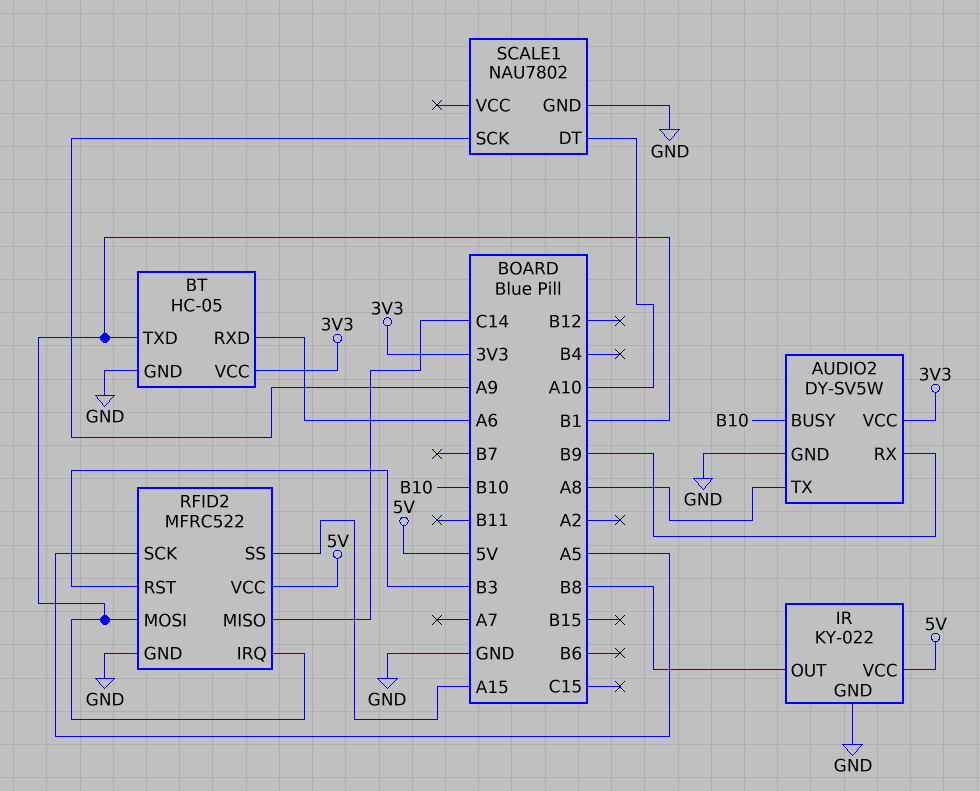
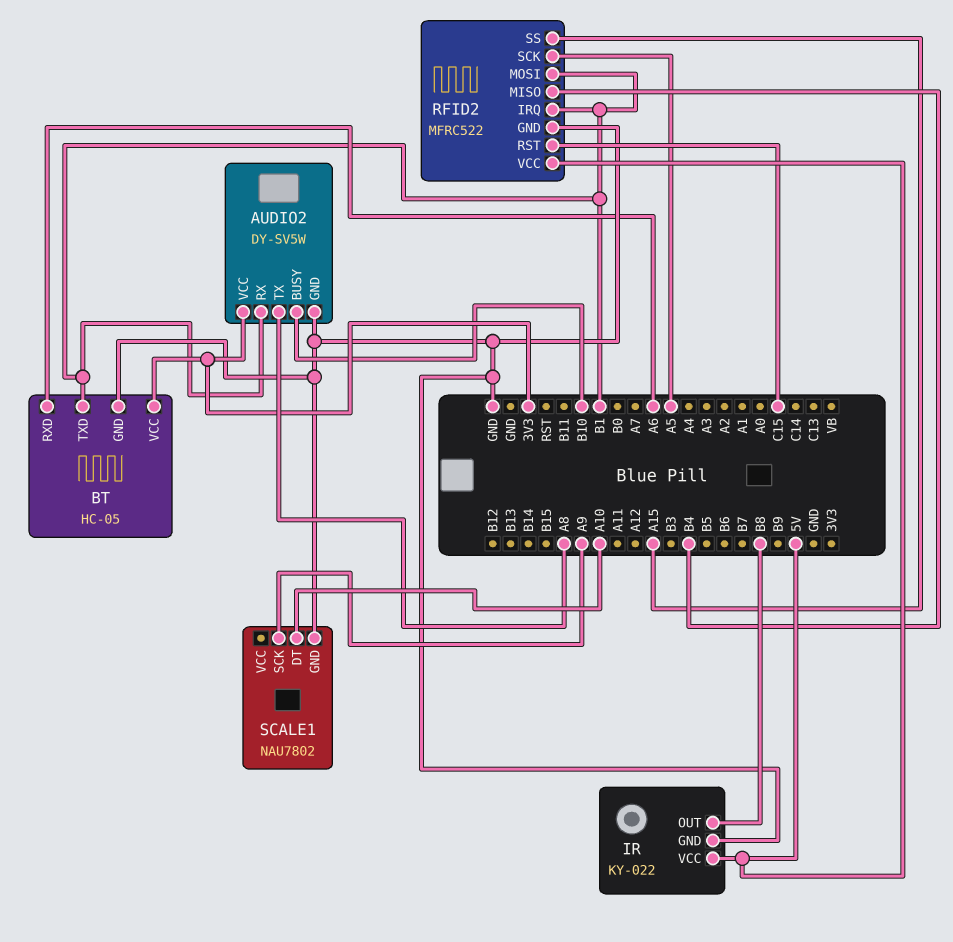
AUDIO2 pin RX: B9 -> B1
RFID2 pin MISO: C14 -> B4
RFID2 pin RST: B3 -> C15

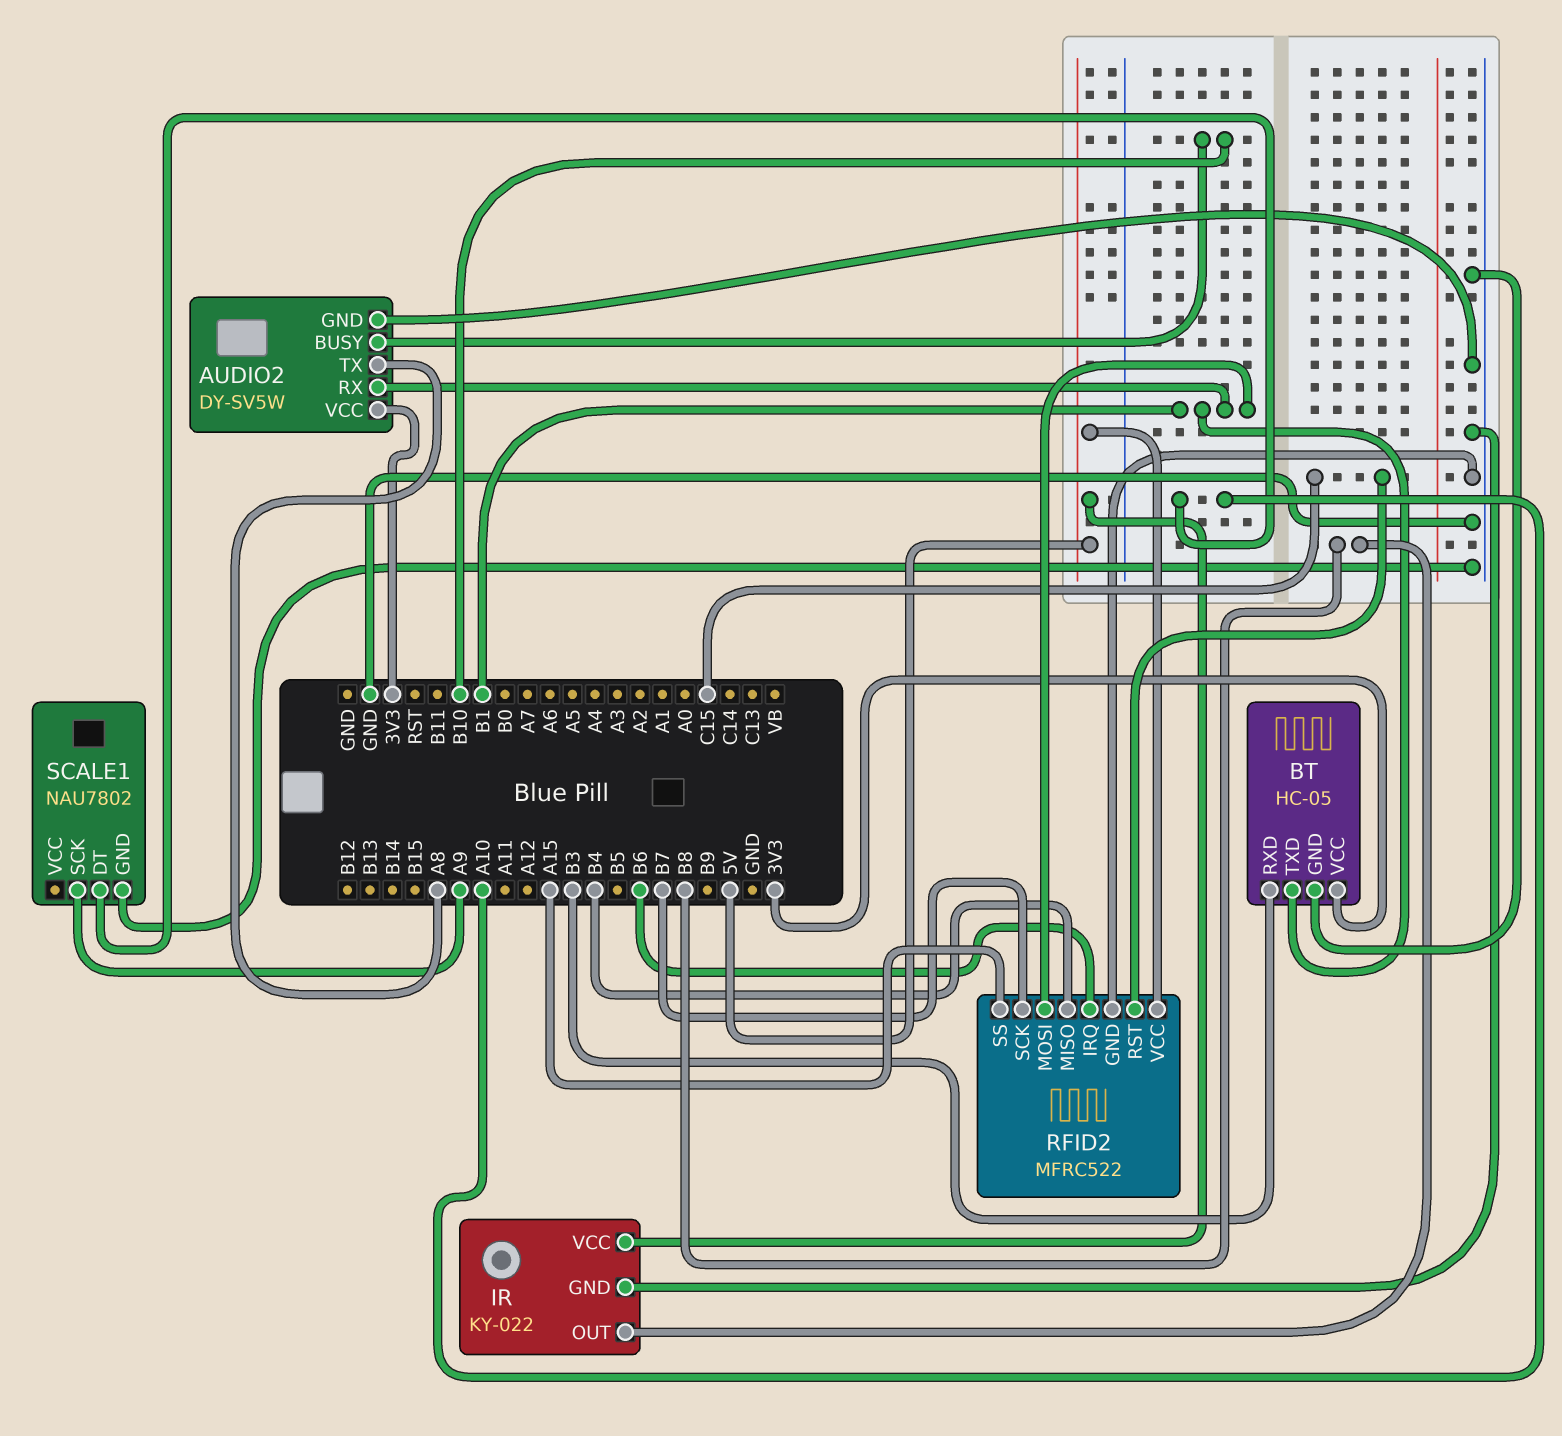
BT pin RXD: A6 -> B3
RFID2 pin IRQ: B1 -> B6
RFID2 pin SCK: A5 -> B7

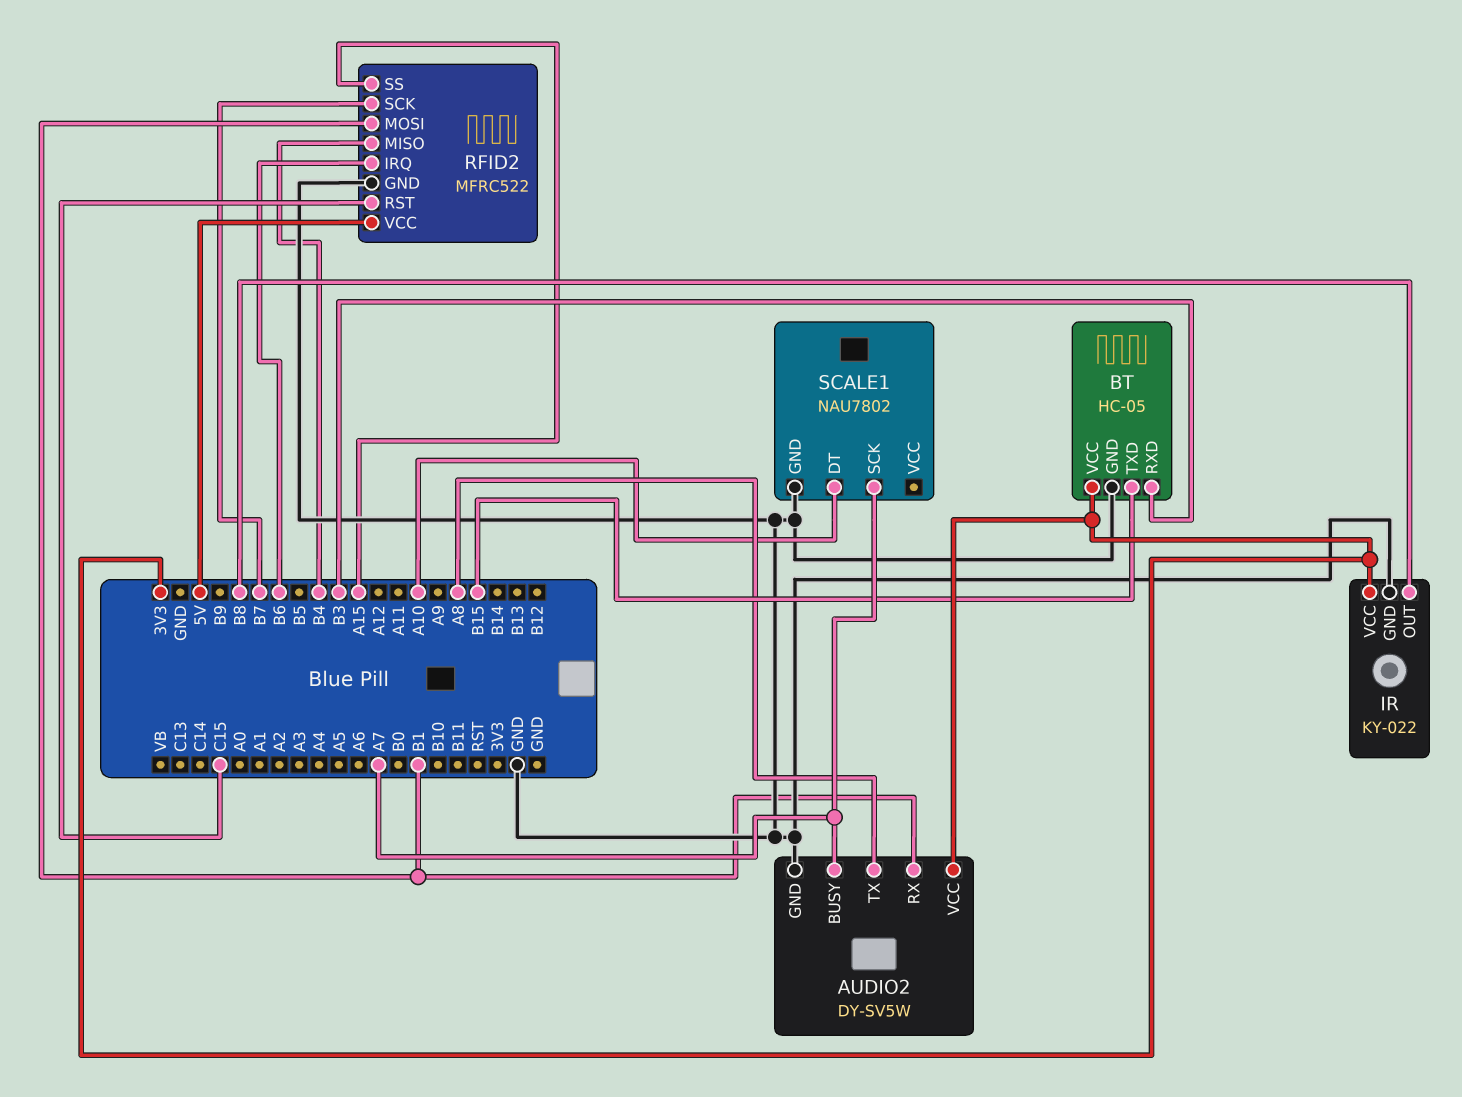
AUDIO2 pin BUSY: B10 -> A7
BT pin TXD: B1 -> B15
IR pin VCC: 5V -> 3V3
SCALE1 pin SCK: A9 -> A7

